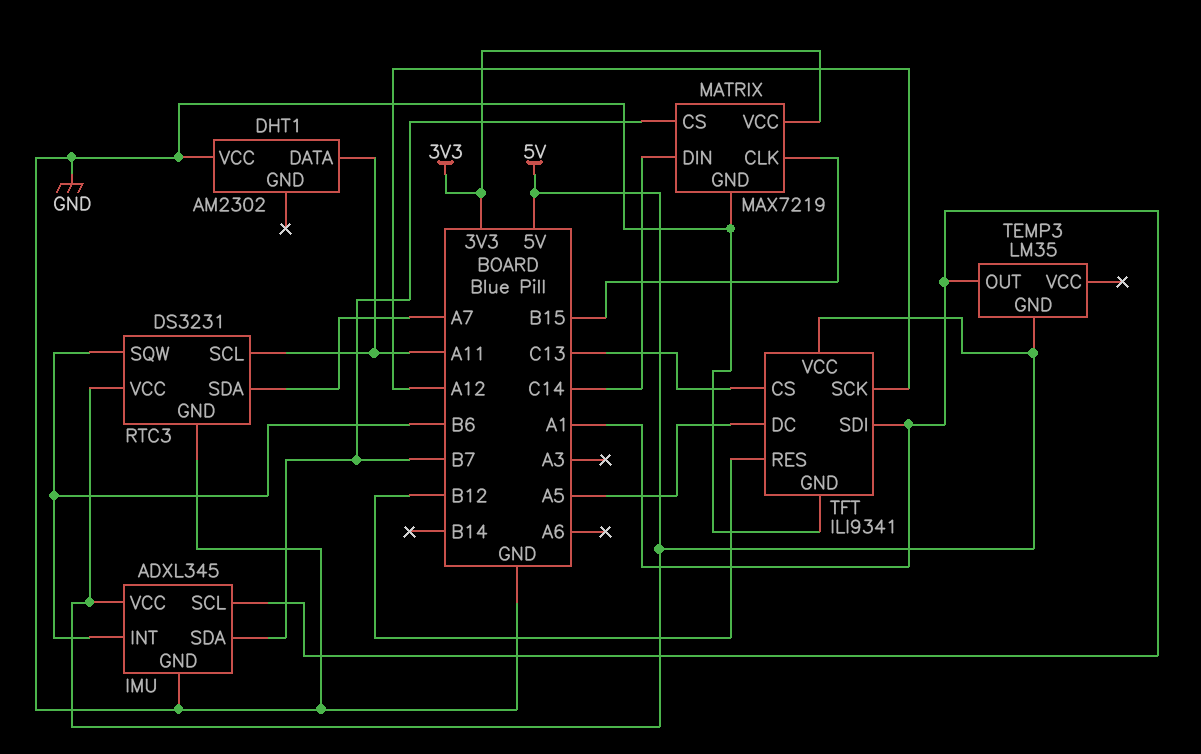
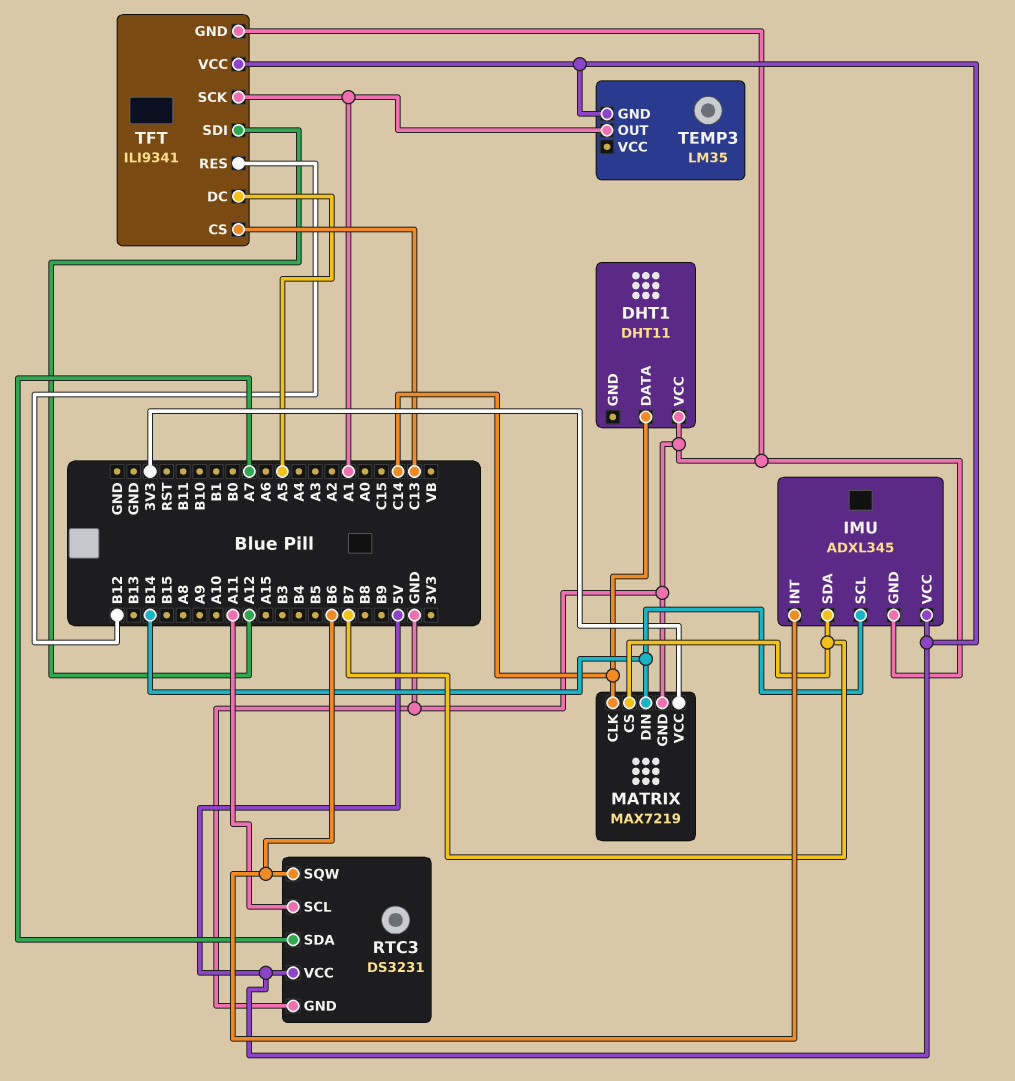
DHT1: AM2302 -> DHT11
DHT1 pin DATA: A11 -> C14
IMU pin SCL: A1 -> B14
MATRIX pin CLK: B15 -> C14
MATRIX pin DIN: C14 -> B14
TFT pin SCK: A12 -> A1
TFT pin SDI: A1 -> A12

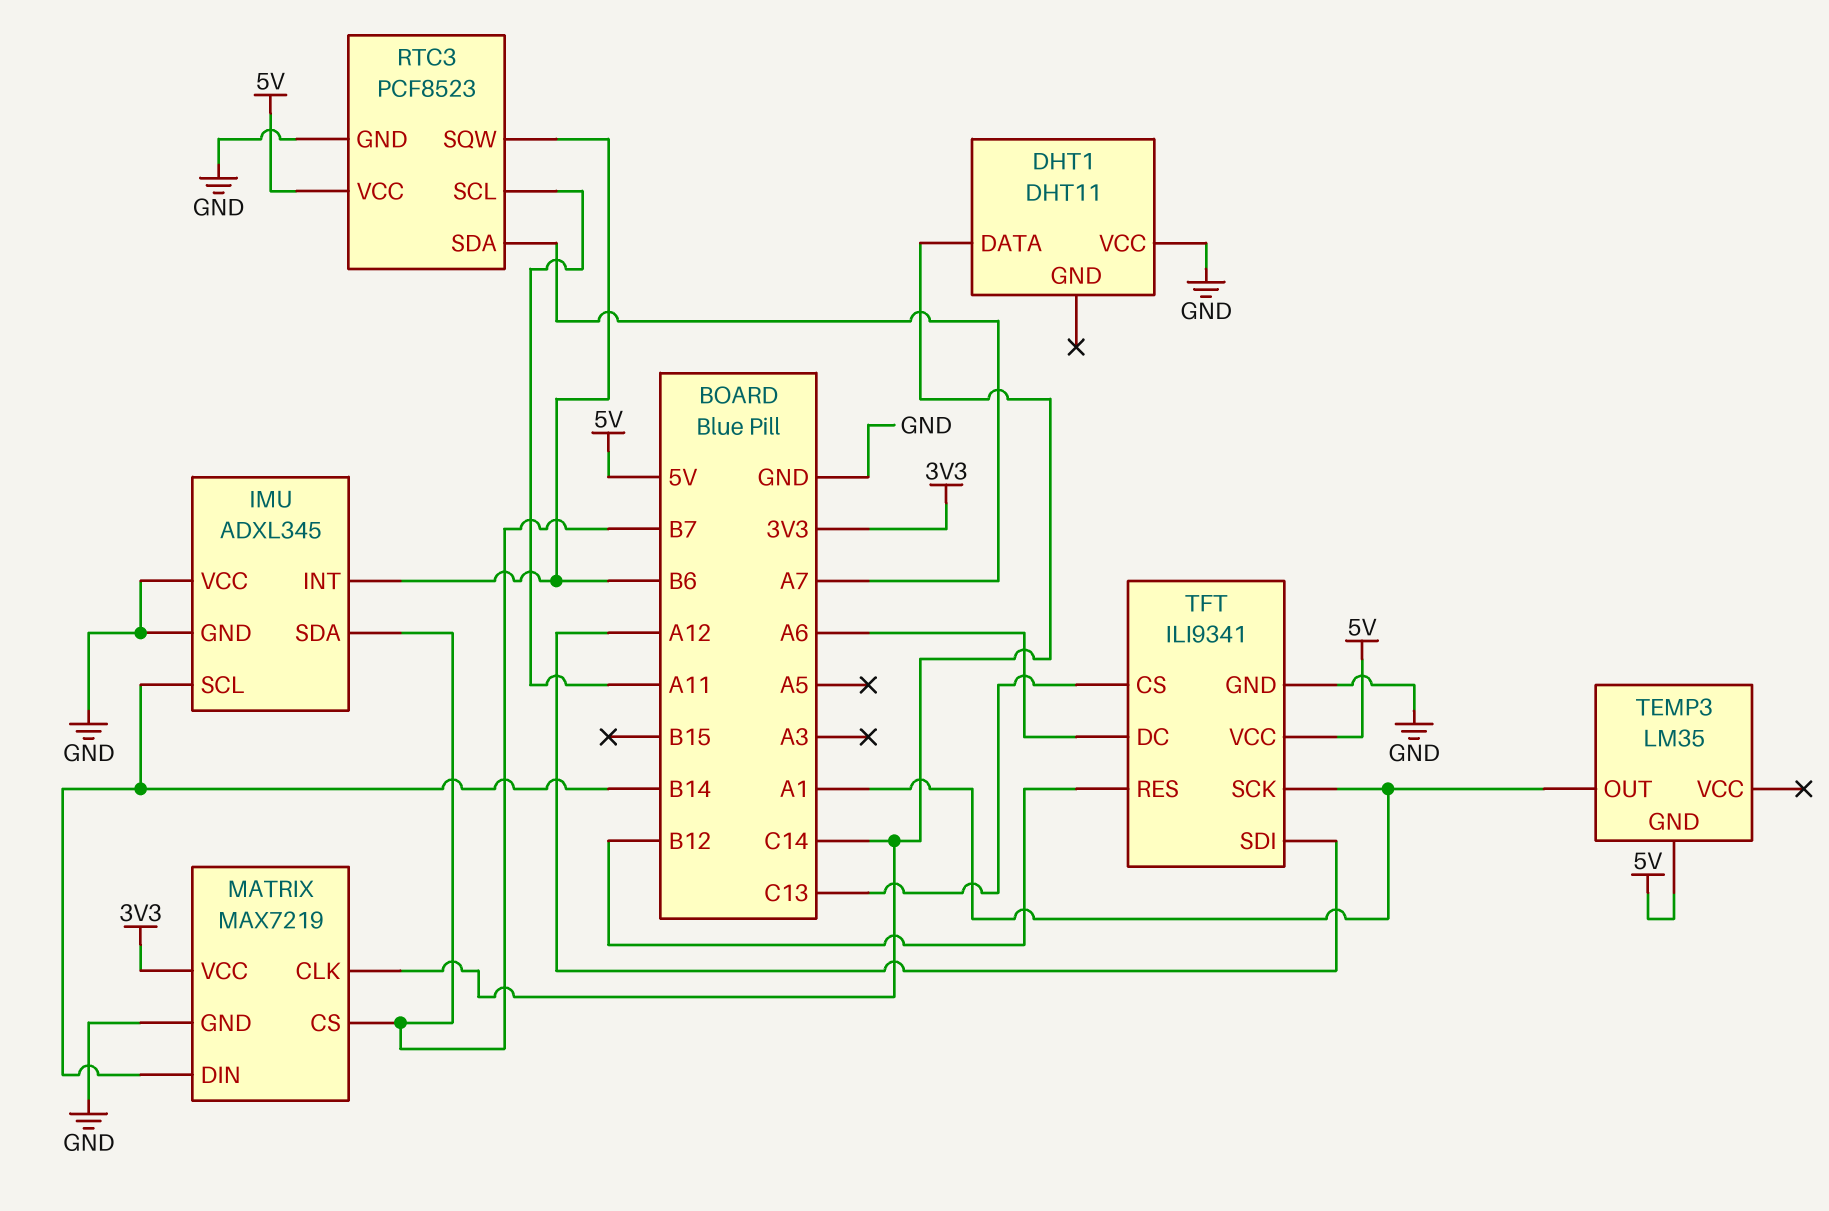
IMU pin VCC: 5V -> GND
RTC3: DS3231 -> PCF8523
TFT pin DC: A5 -> A6

